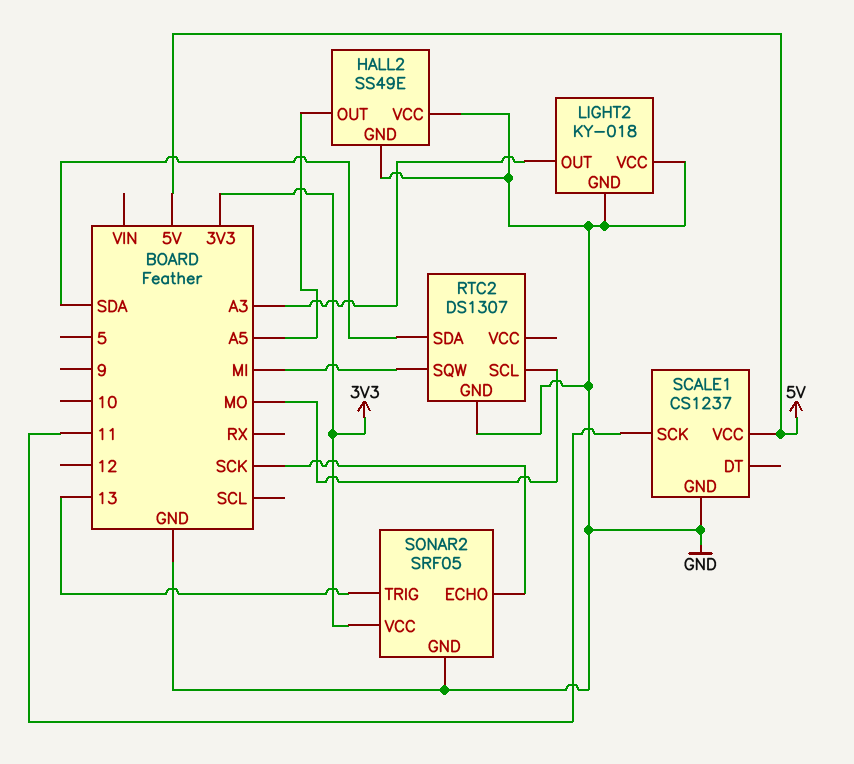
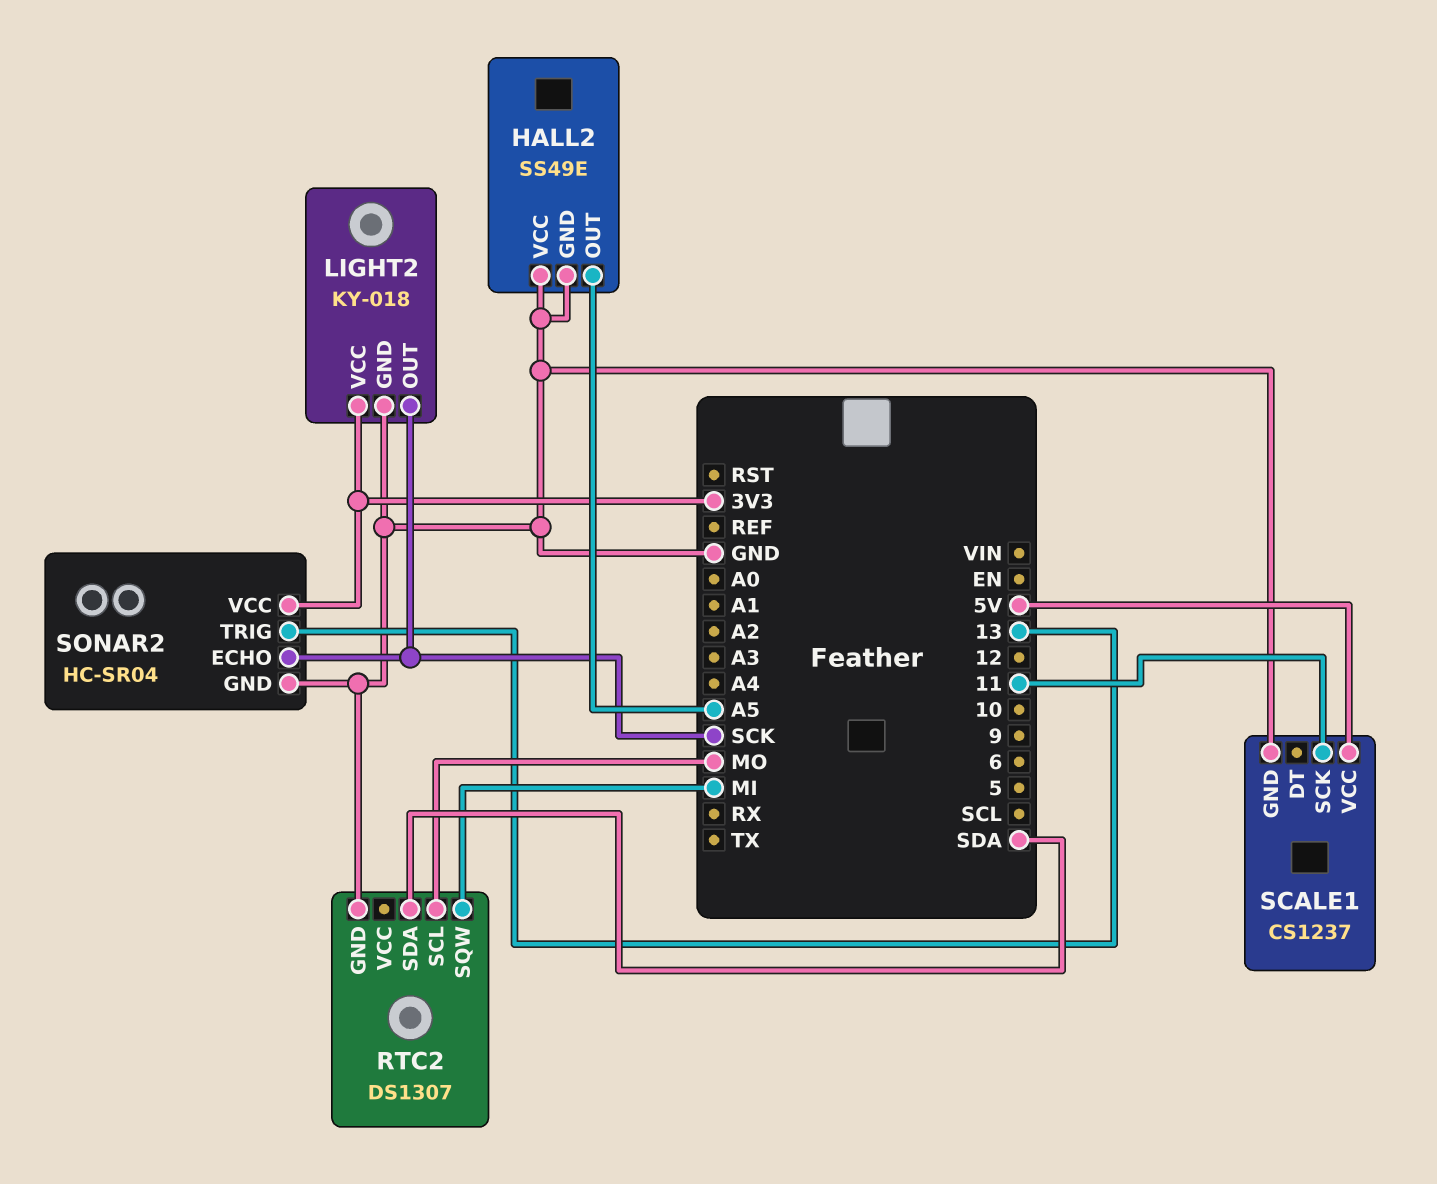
LIGHT2 pin OUT: A3 -> SCK
LIGHT2 pin VCC: GND -> 3V3
SONAR2: SRF05 -> HC-SR04

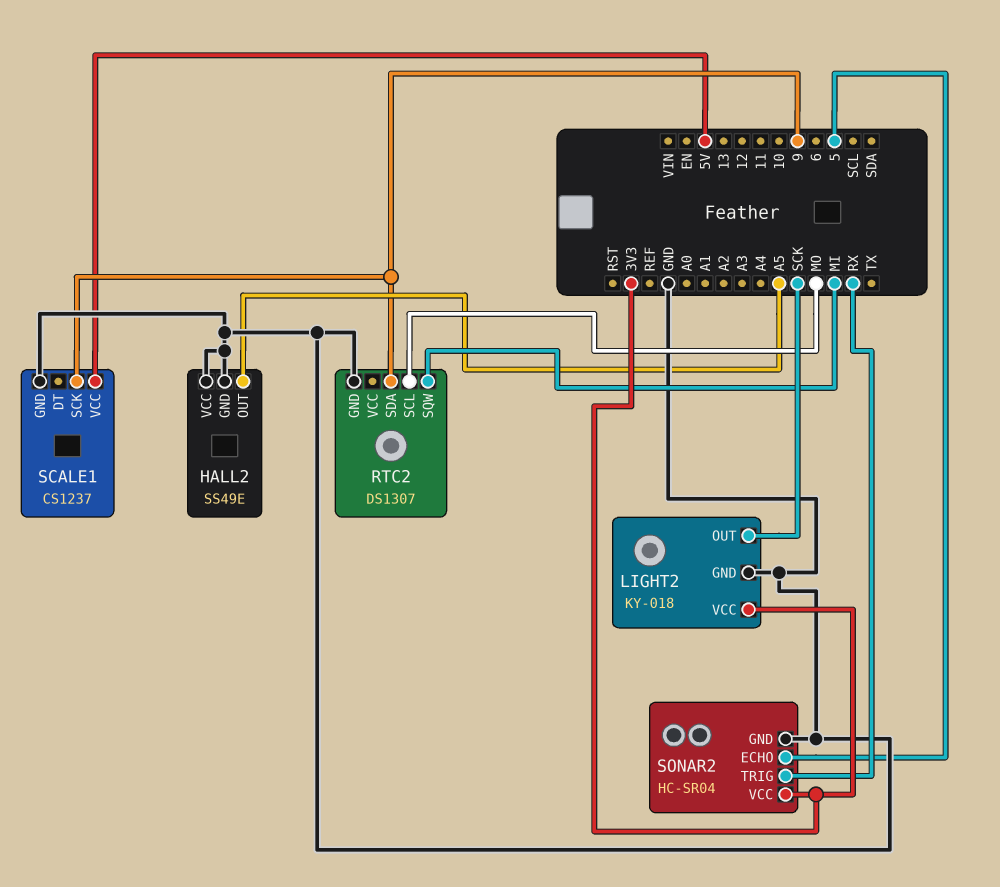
RTC2 pin SDA: SDA -> 9
SCALE1 pin SCK: 11 -> 9
SONAR2 pin ECHO: SCK -> 5
SONAR2 pin TRIG: 13 -> RX

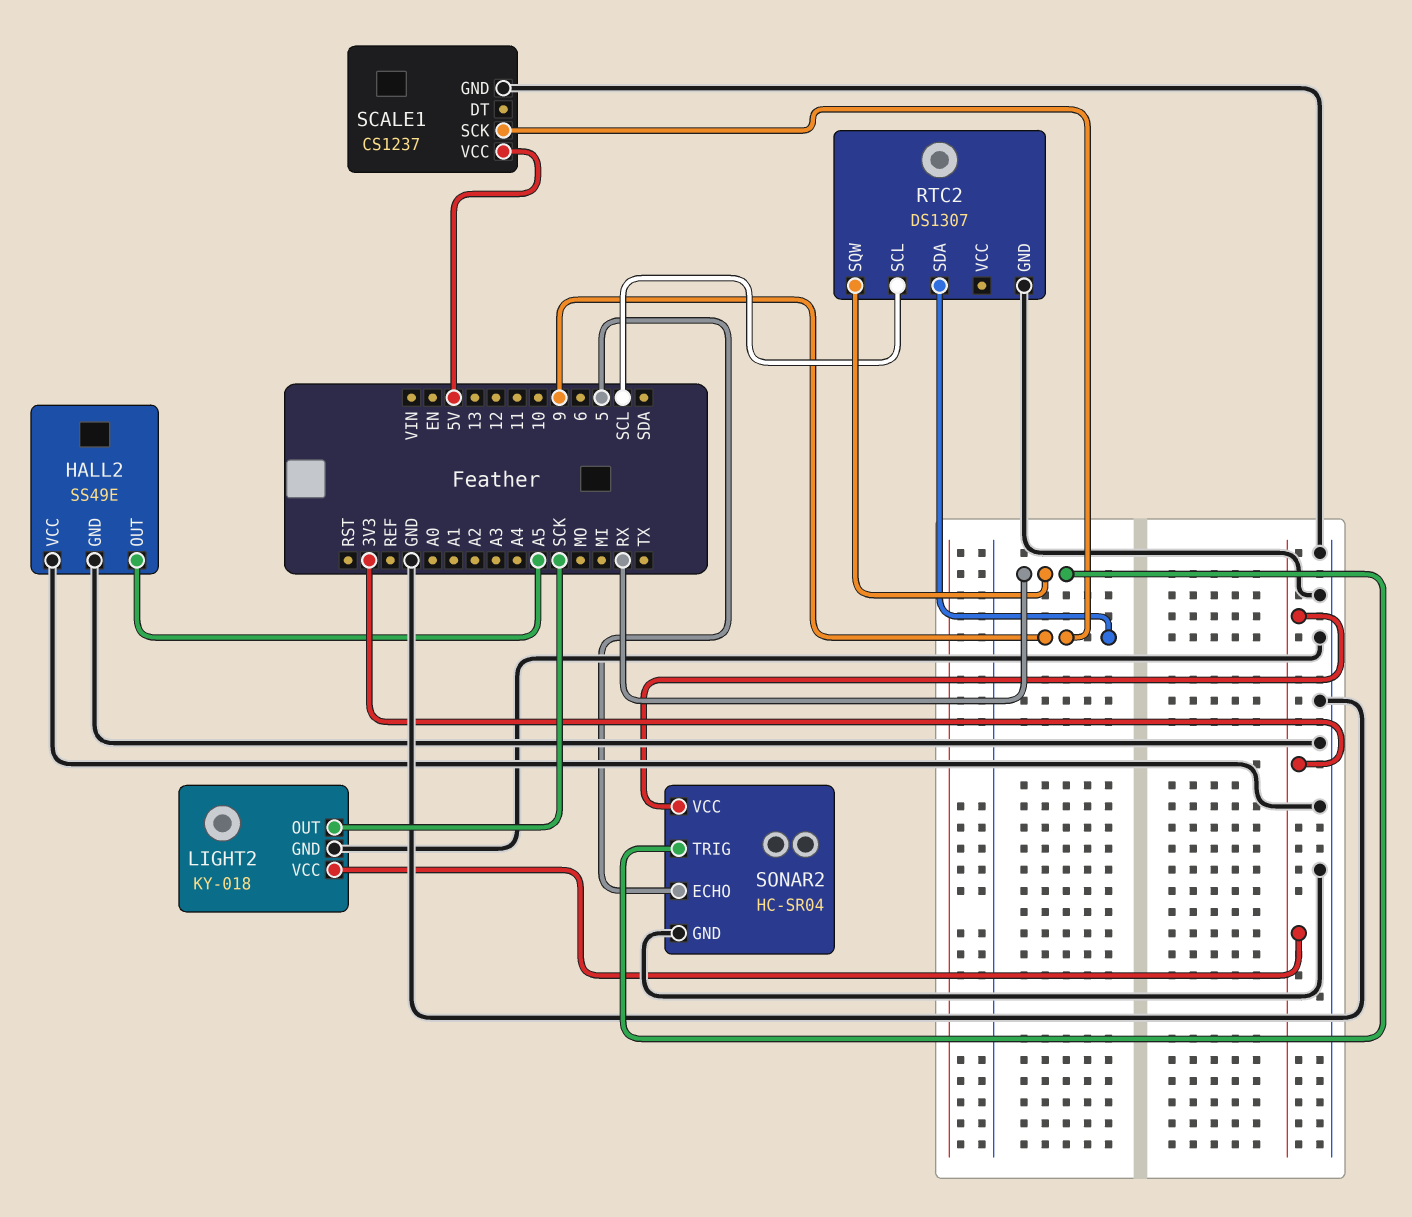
RTC2 pin SCL: MO -> SCL
RTC2 pin SQW: MI -> RX

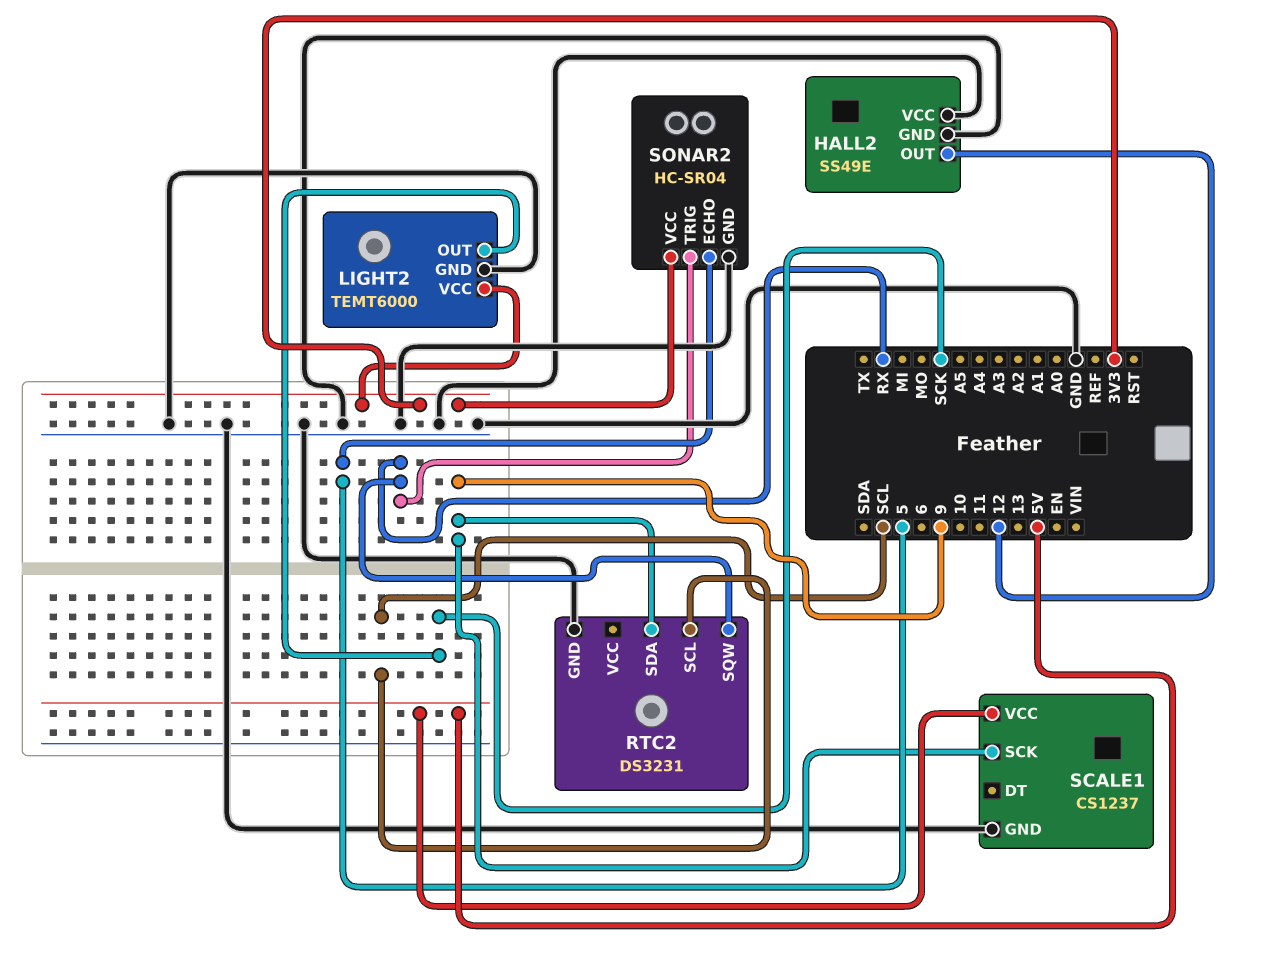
HALL2 pin OUT: A5 -> 12
LIGHT2: KY-018 -> TEMT6000
RTC2: DS1307 -> DS3231

